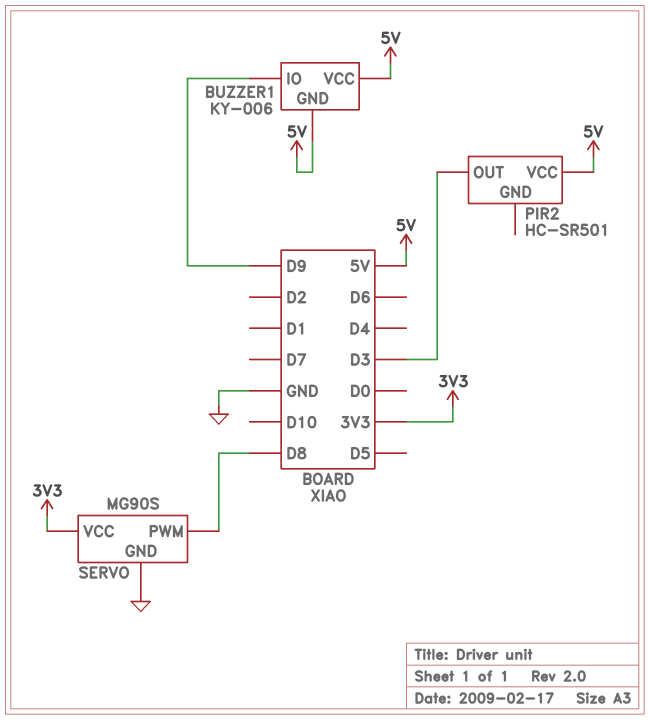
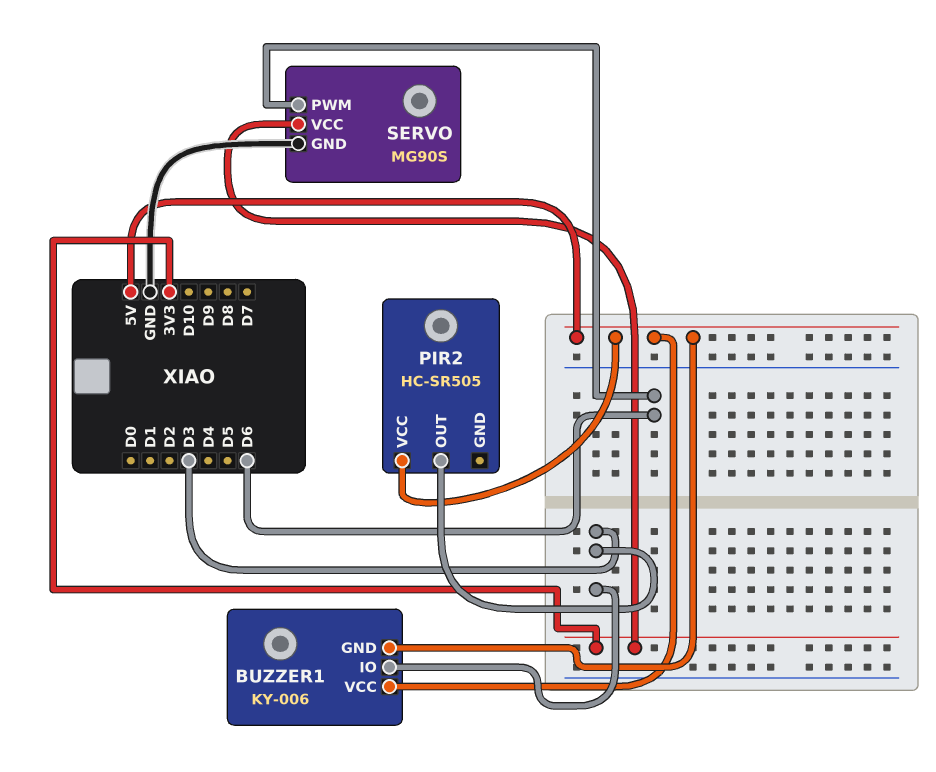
BUZZER1 pin IO: D9 -> D3
PIR2: HC-SR501 -> HC-SR505
SERVO pin PWM: D8 -> D6

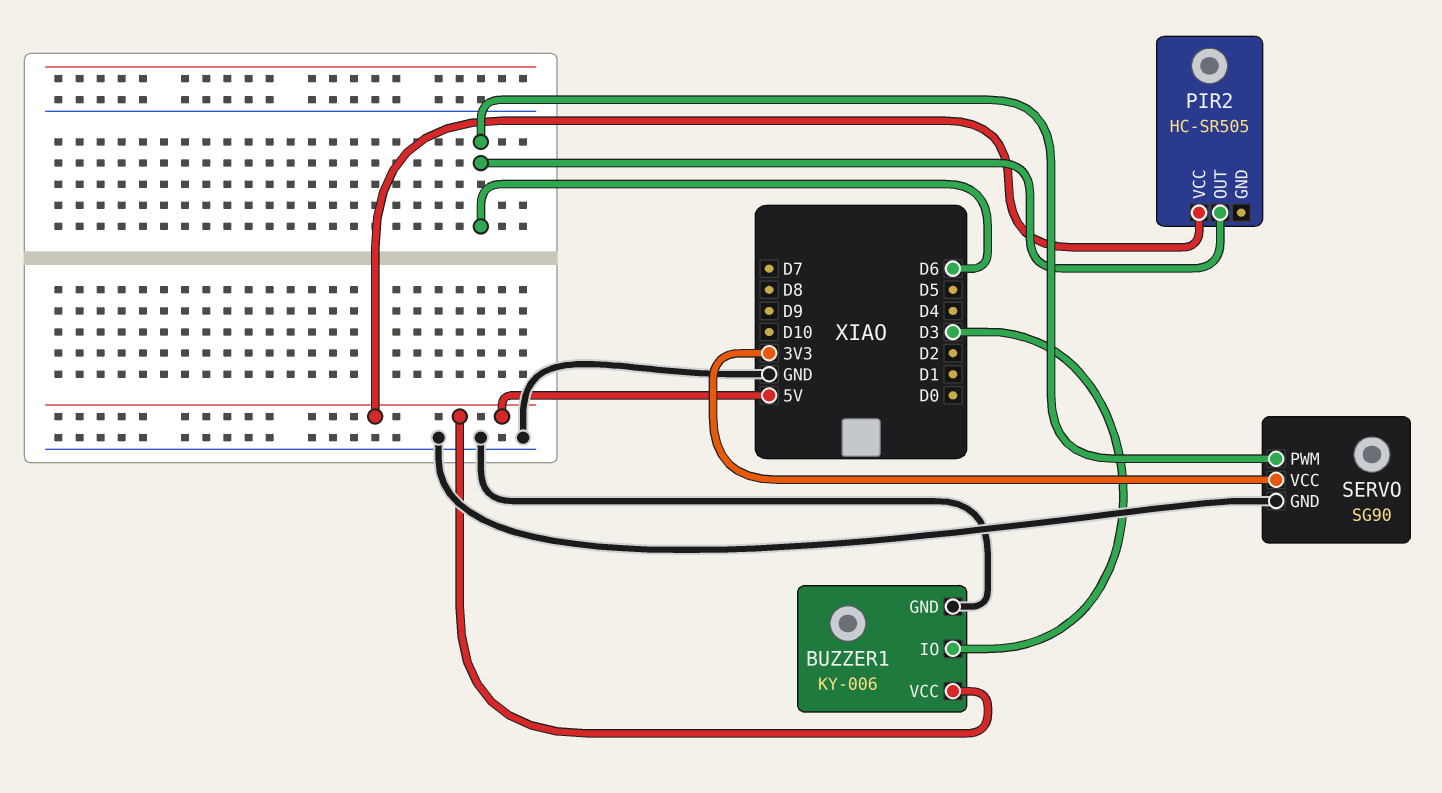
BUZZER1 pin GND: 5V -> GND
PIR2 pin OUT: D3 -> D6
SERVO: MG90S -> SG90

